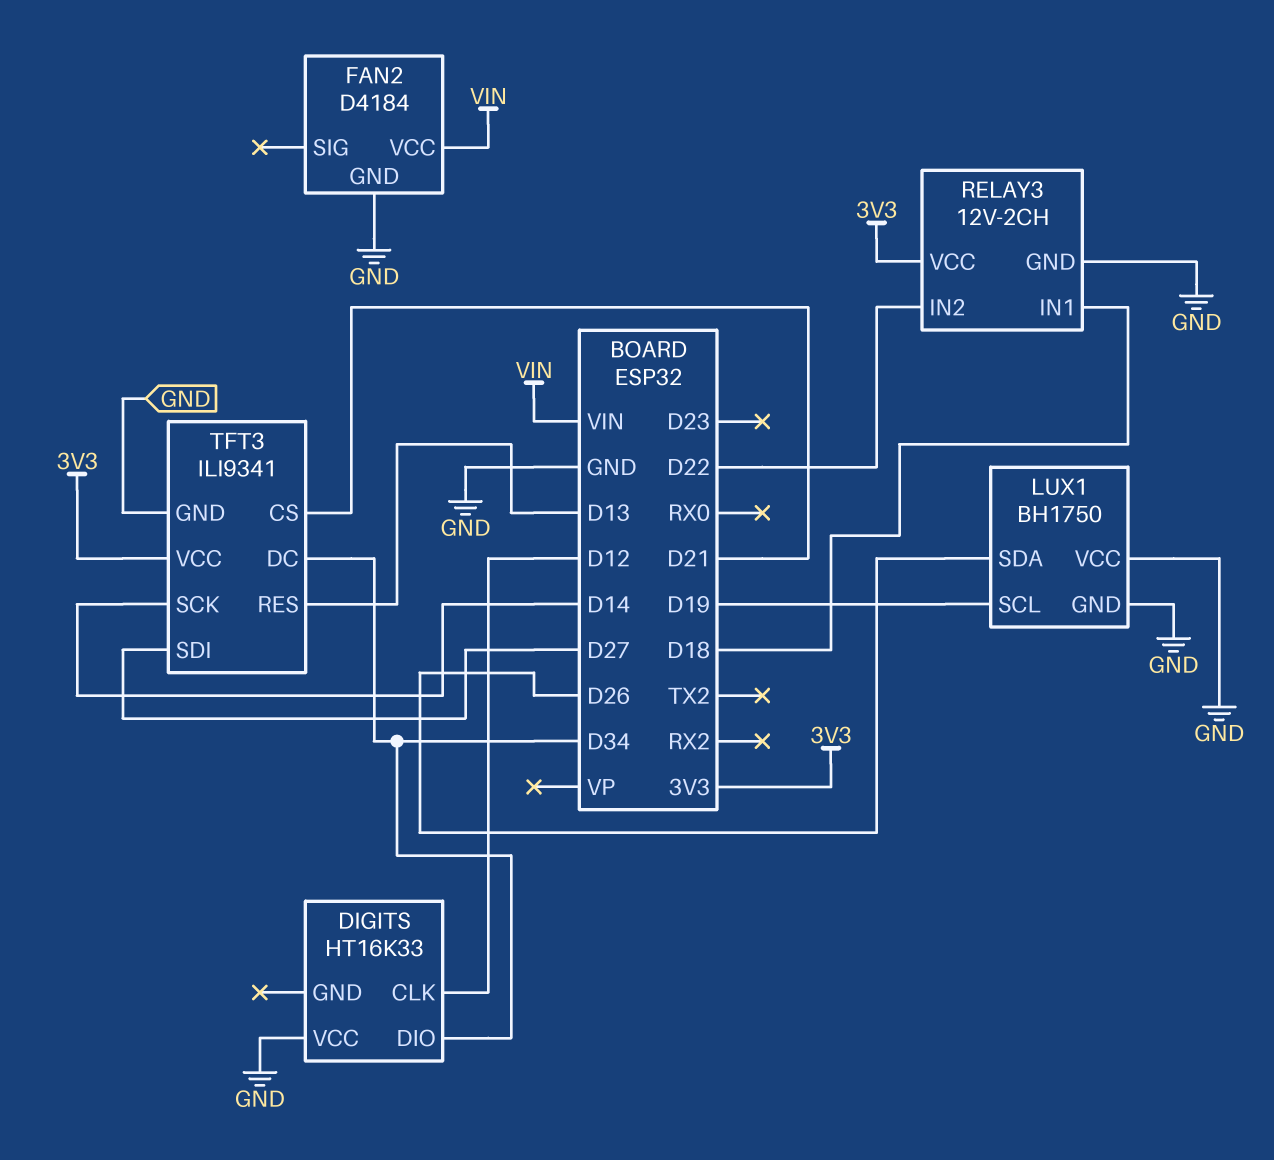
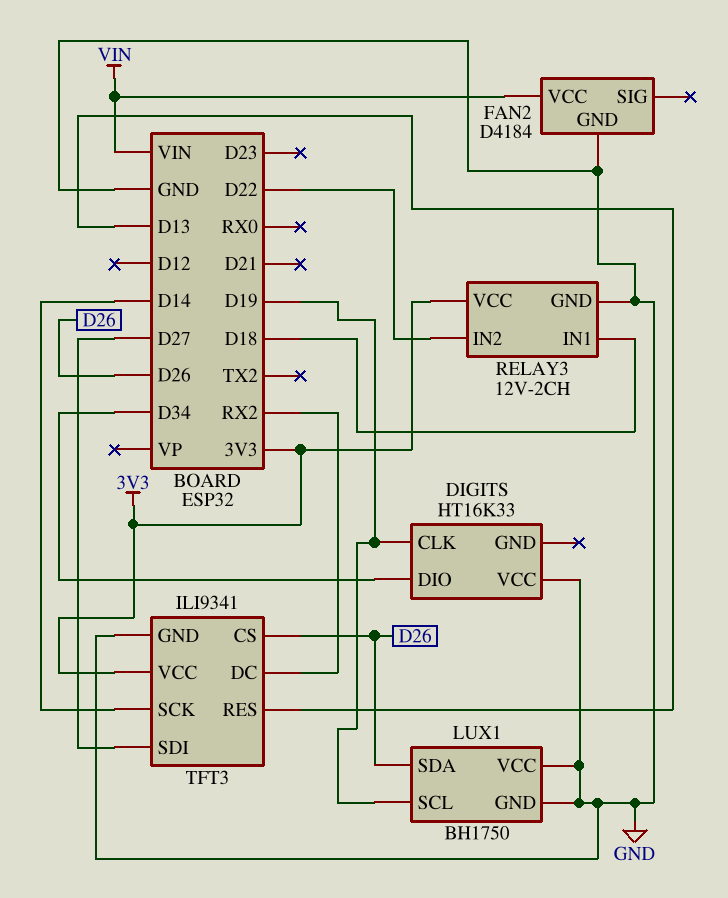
DIGITS pin CLK: D12 -> D19
TFT3 pin CS: D21 -> D26
TFT3 pin DC: D34 -> RX2

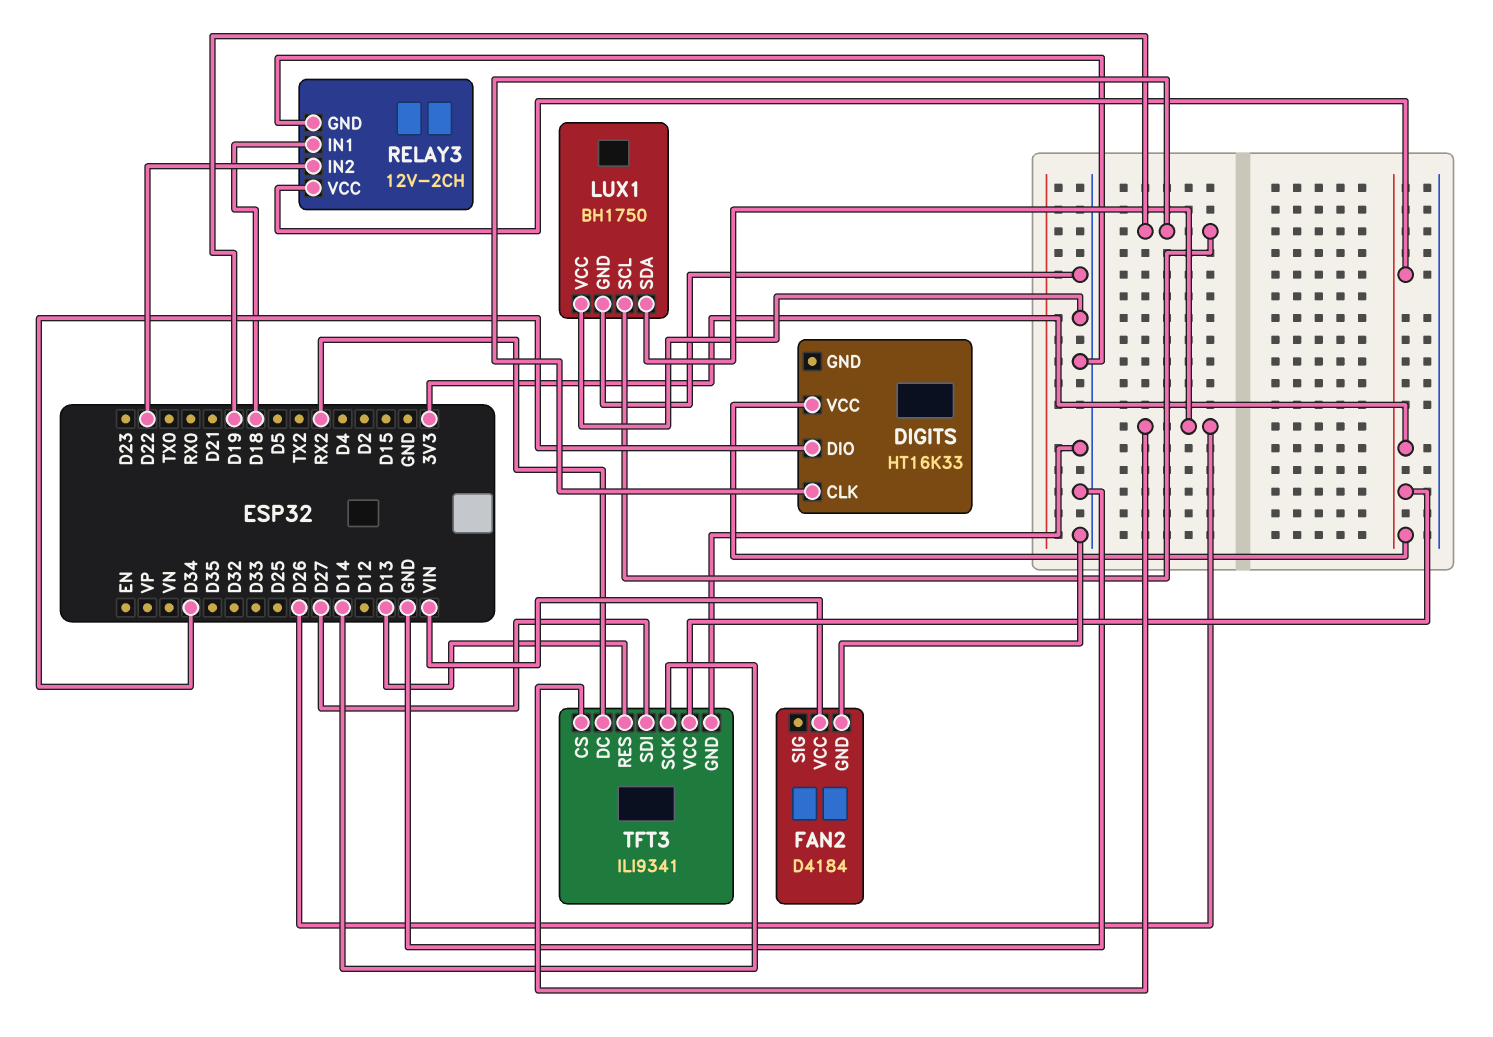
DIGITS pin VCC: GND -> 3V3

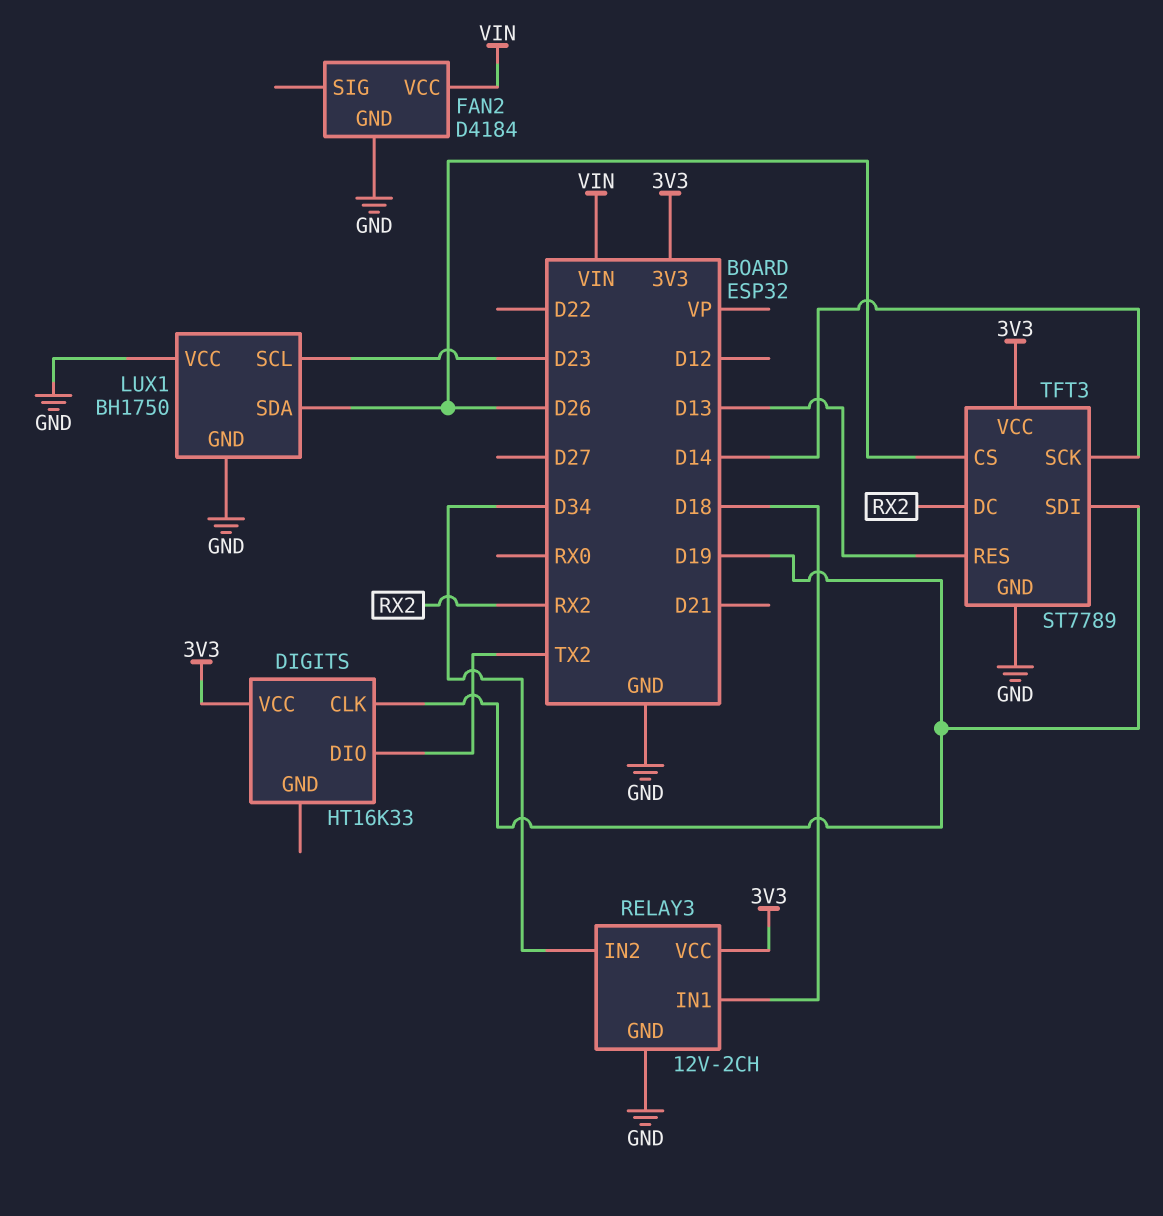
DIGITS pin DIO: D34 -> TX2
LUX1 pin SCL: D19 -> D23
RELAY3 pin IN2: D22 -> D34
TFT3: ILI9341 -> ST7789
TFT3 pin SDI: D27 -> D19

